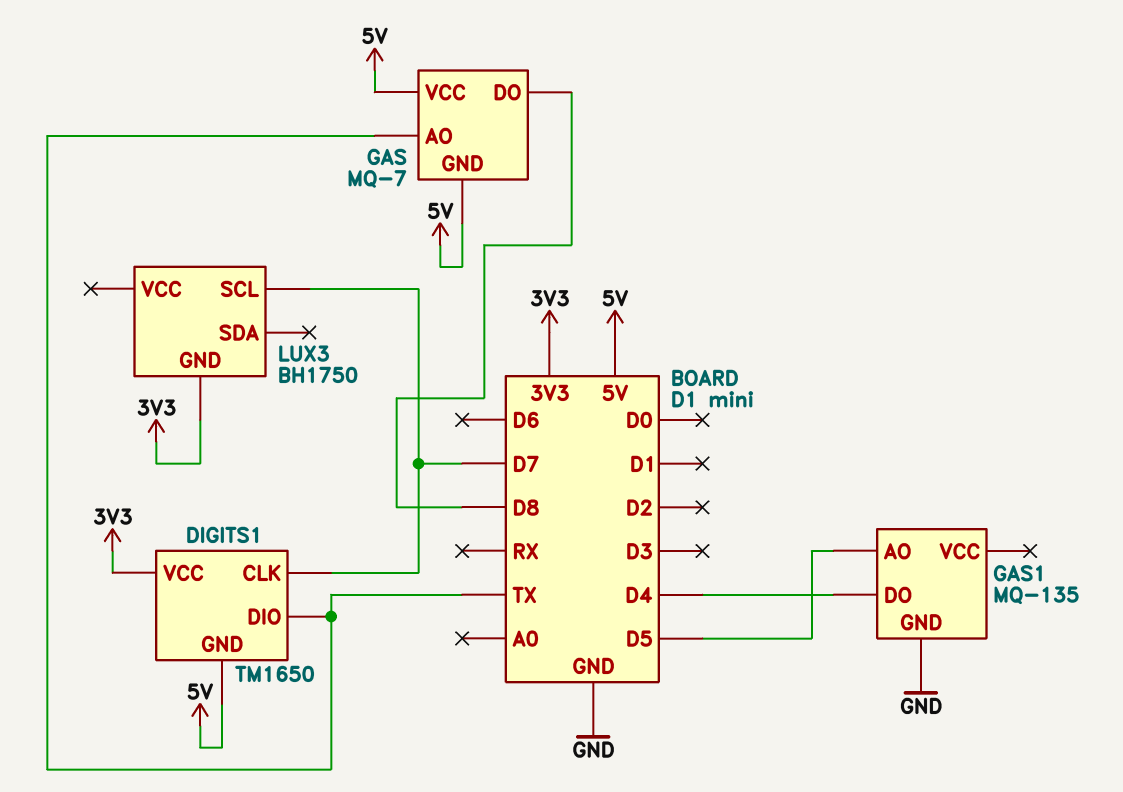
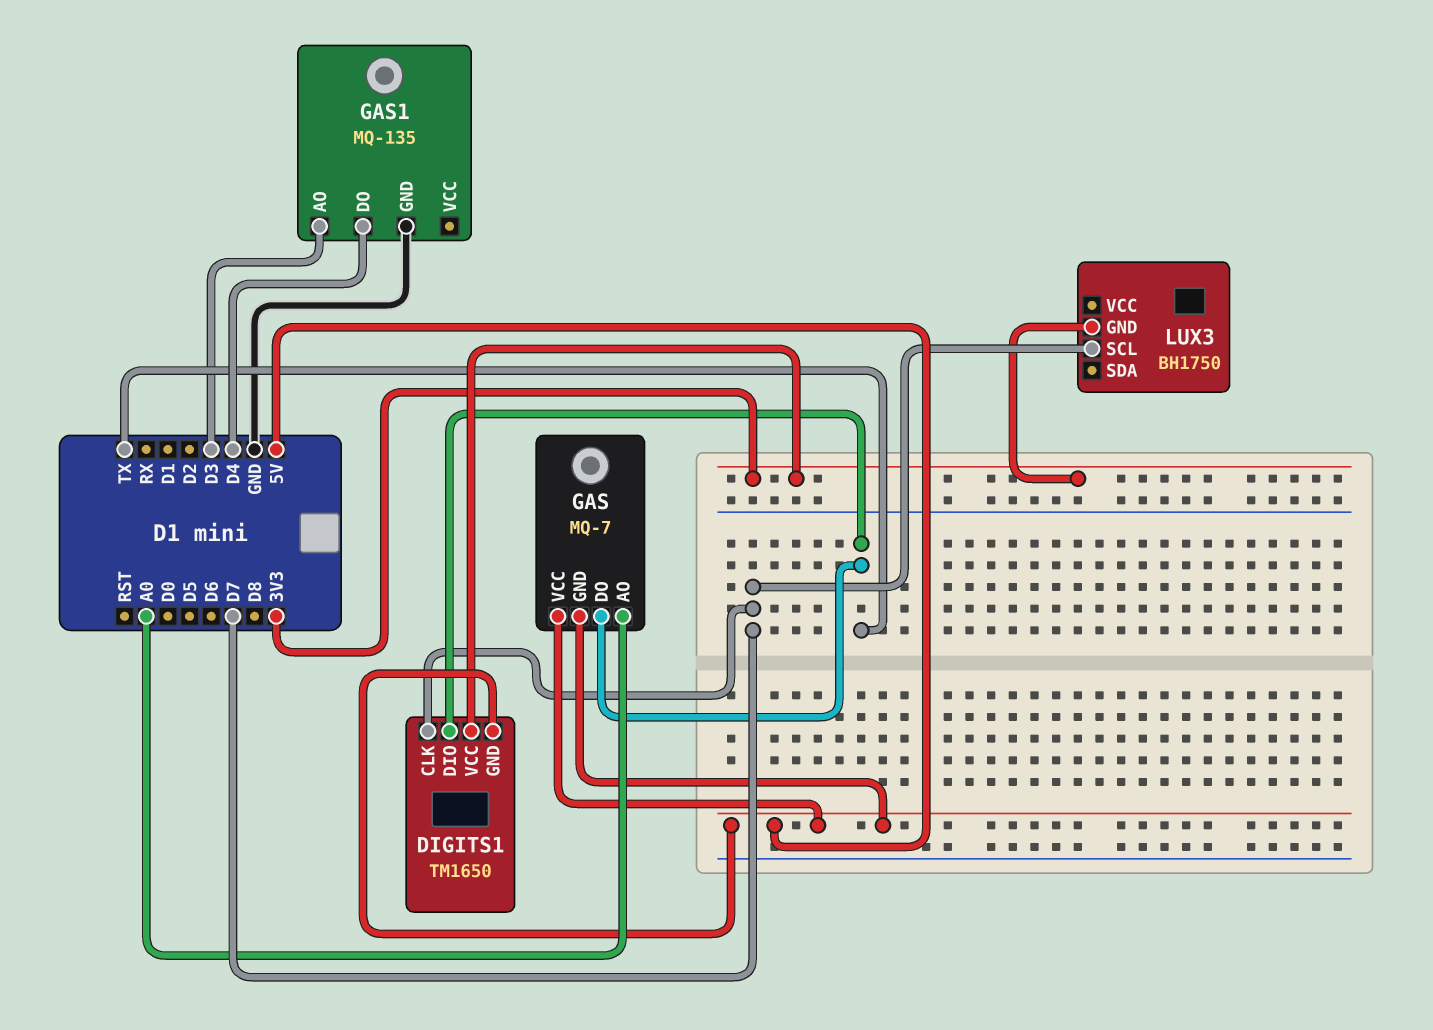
GAS pin AO: TX -> A0
GAS pin DO: D8 -> TX
GAS1 pin AO: D5 -> D3

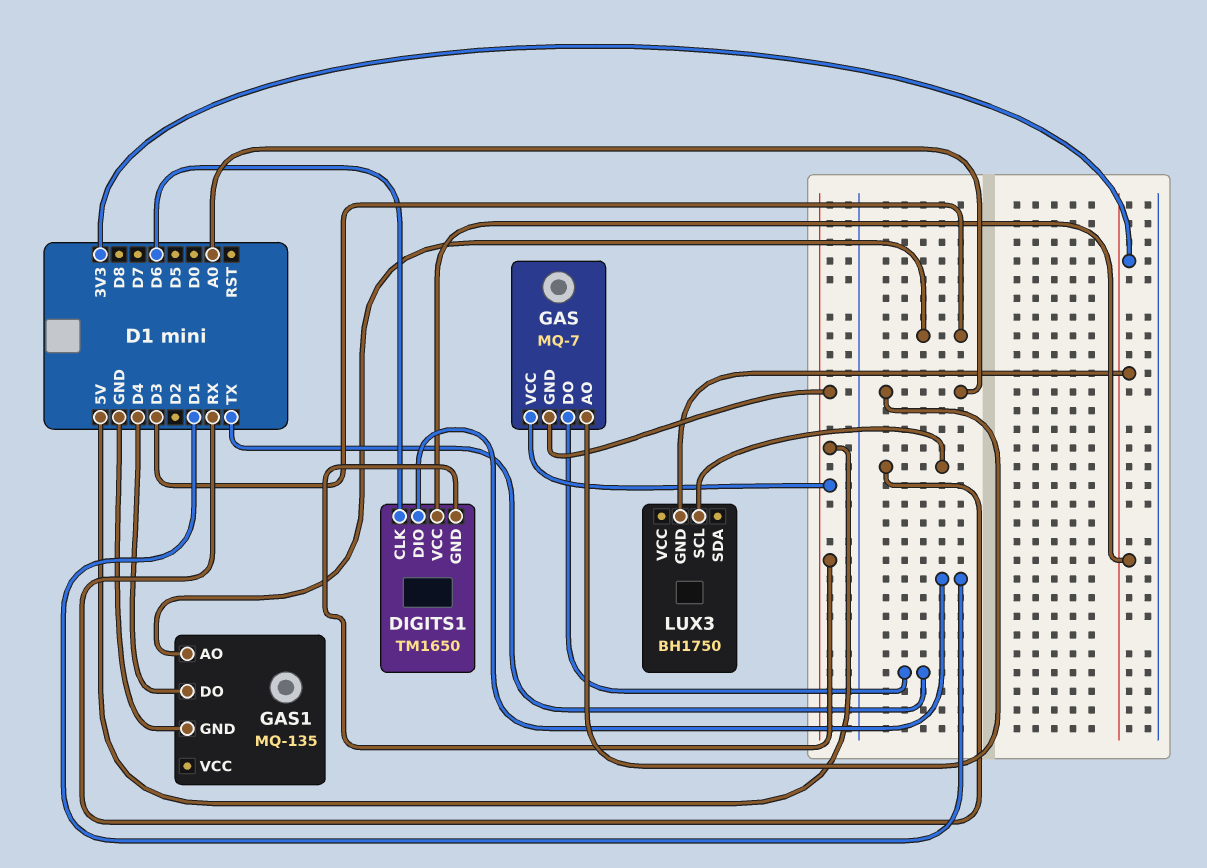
DIGITS1 pin CLK: D7 -> D6
DIGITS1 pin DIO: TX -> D1
LUX3 pin SCL: D7 -> RX

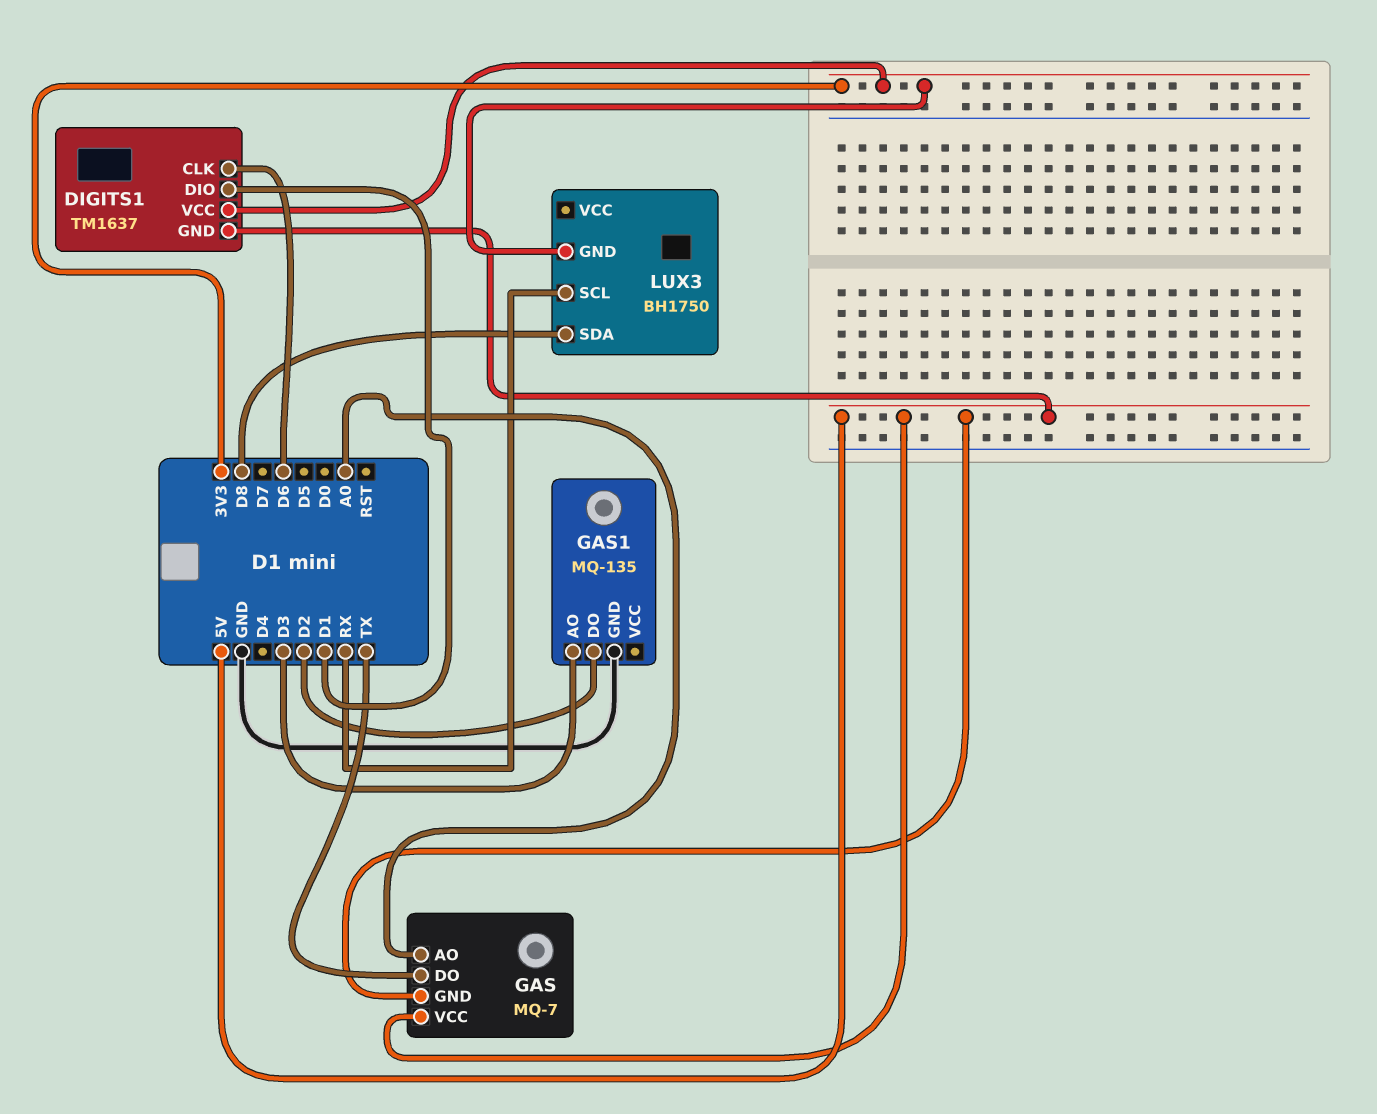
DIGITS1: TM1650 -> TM1637
GAS1 pin DO: D4 -> D2
LUX3 pin SDA: none -> D8

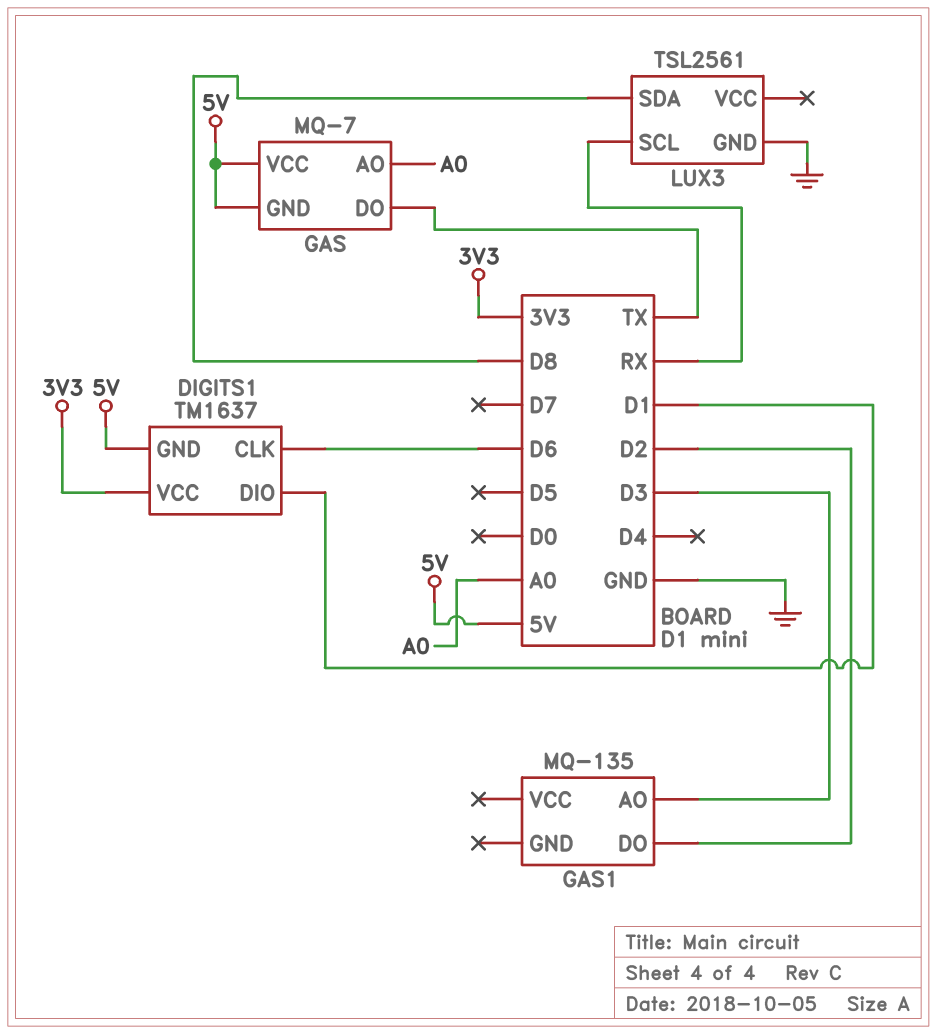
GAS1 pin GND: GND -> none
LUX3: BH1750 -> TSL2561
LUX3 pin GND: 3V3 -> GND

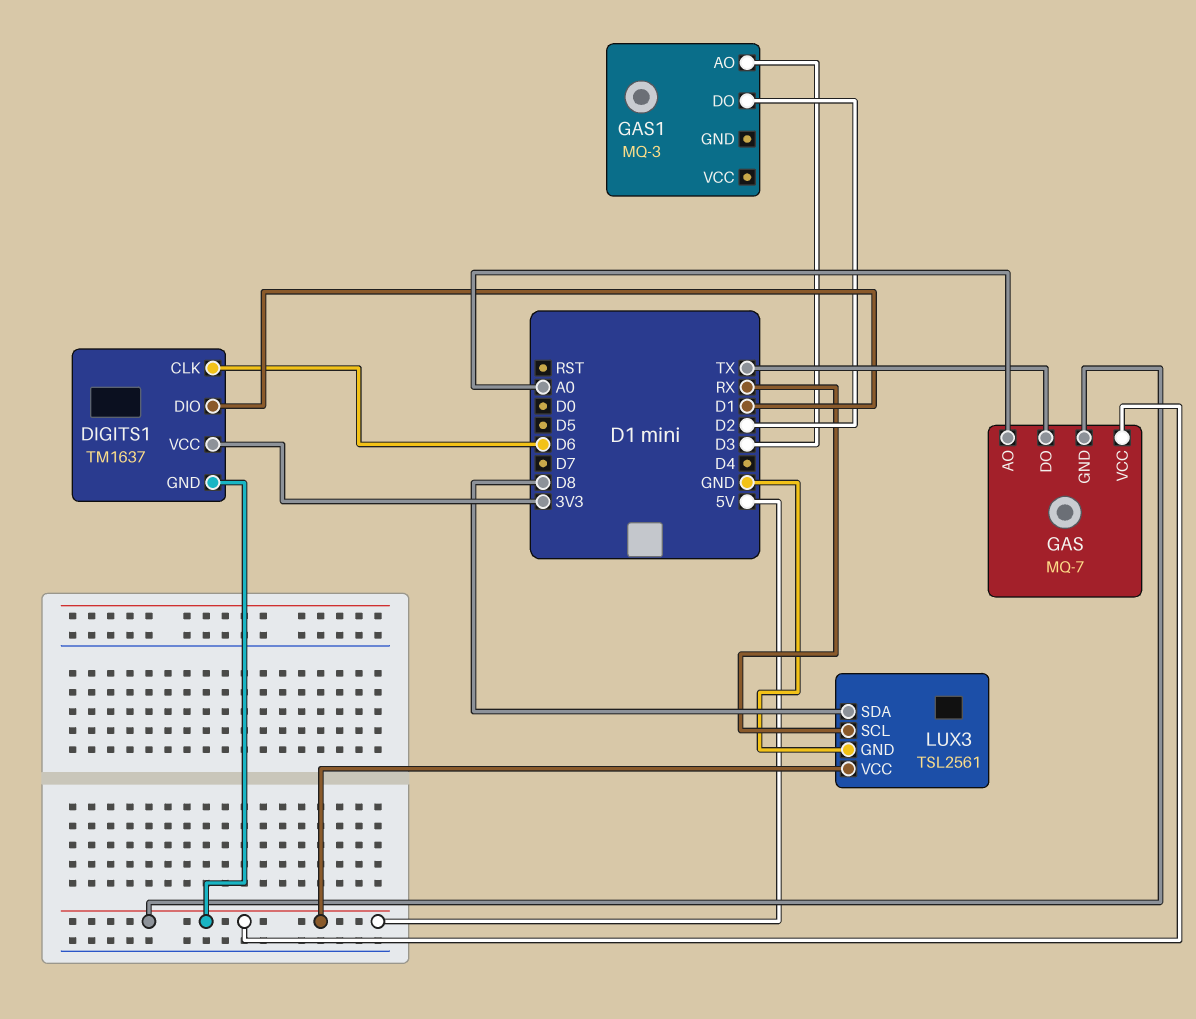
GAS1: MQ-135 -> MQ-3
LUX3 pin VCC: none -> 5V

